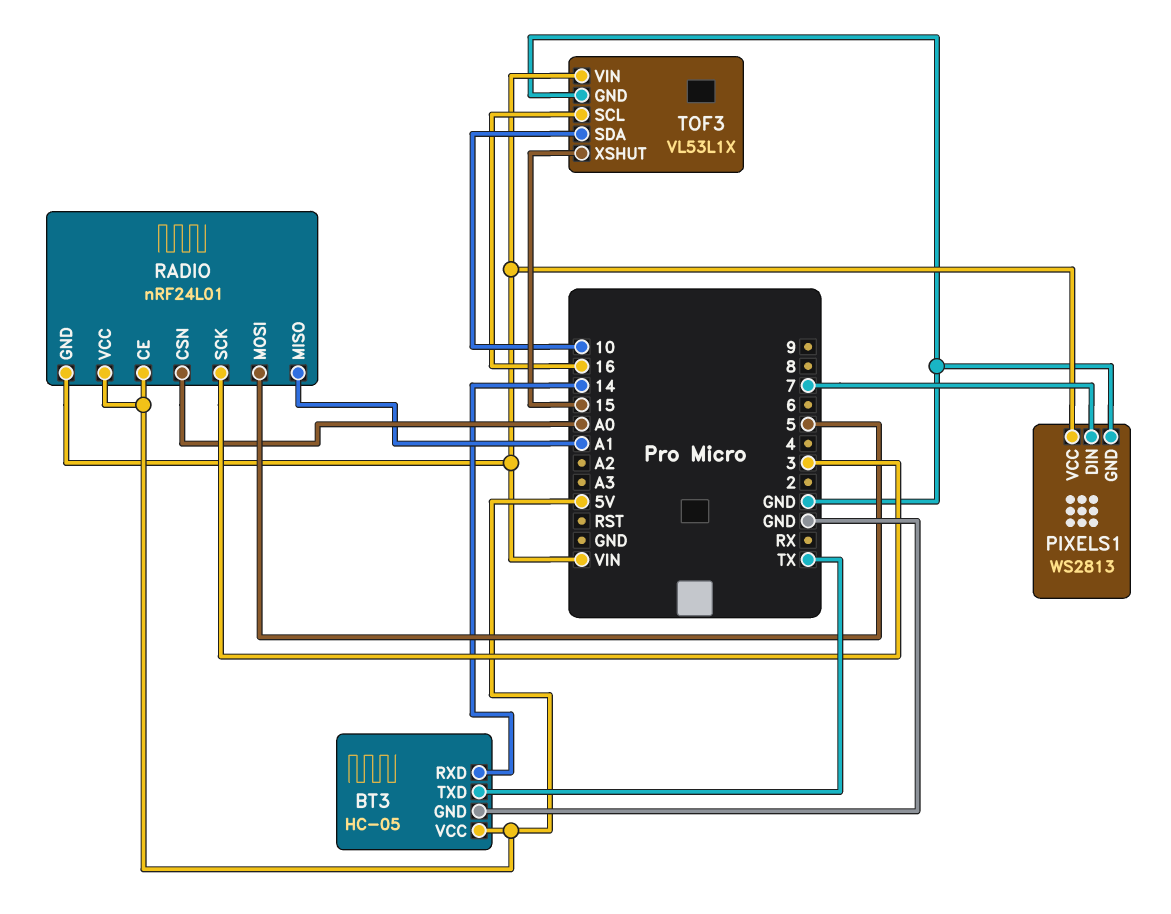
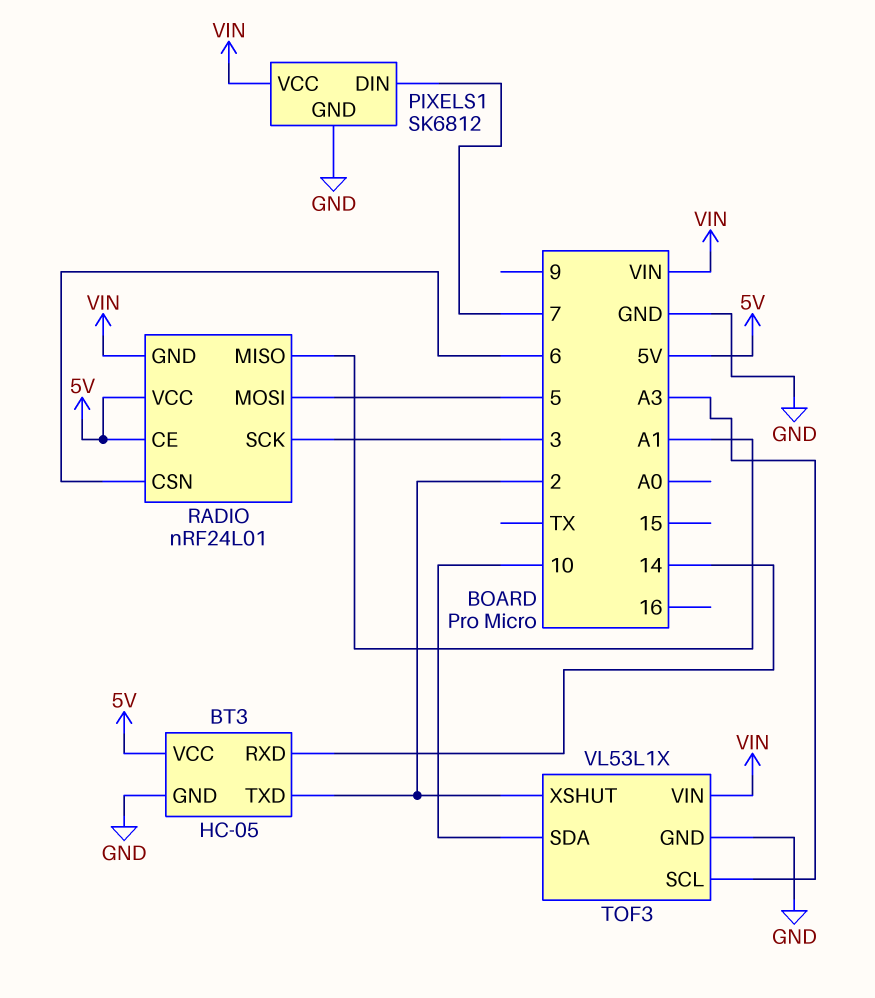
BT3 pin TXD: TX -> 2
PIXELS1: WS2813 -> SK6812
RADIO pin CSN: A0 -> 6
TOF3 pin SCL: 16 -> A3
TOF3 pin XSHUT: 15 -> 2

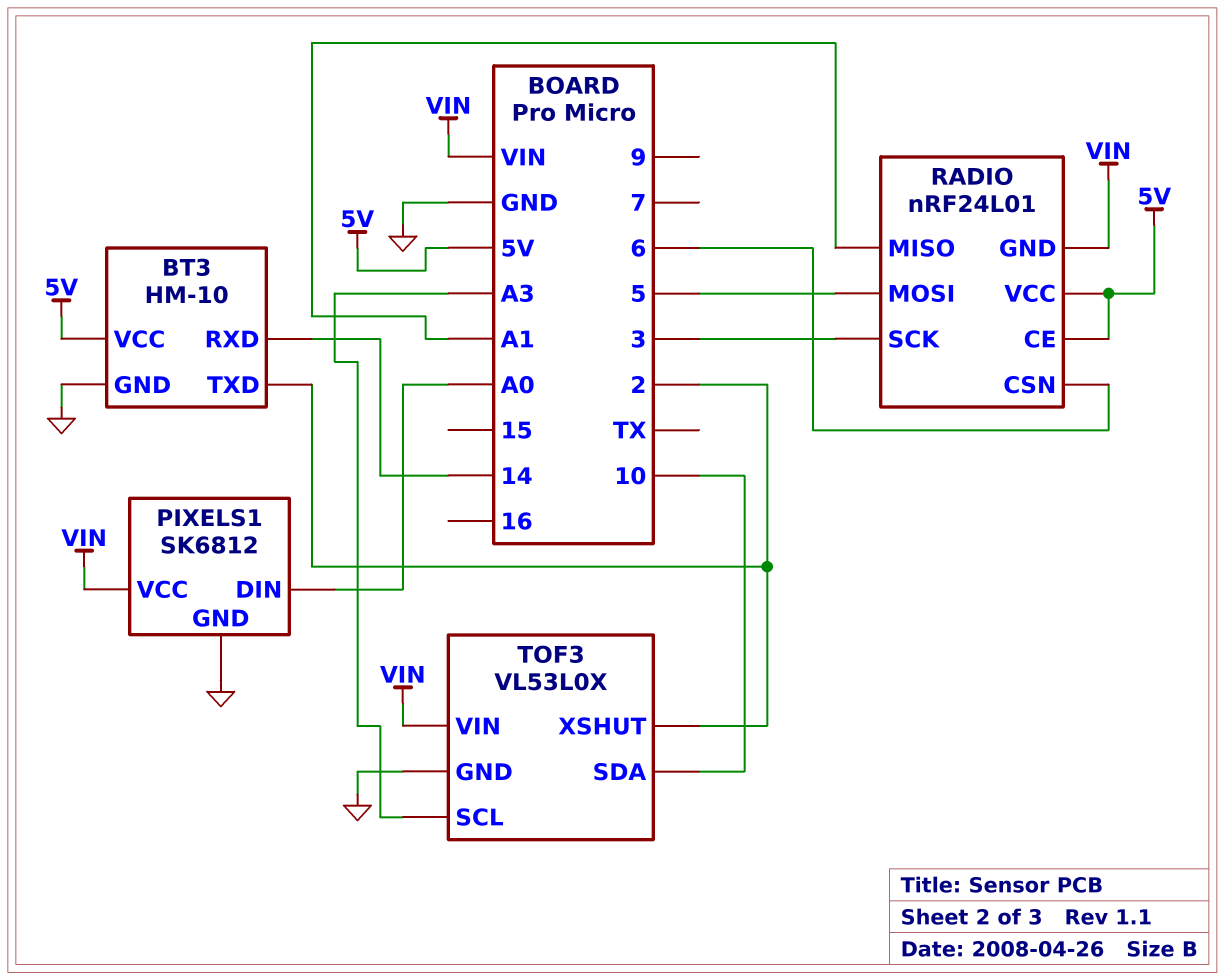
BT3: HC-05 -> HM-10
PIXELS1 pin DIN: 7 -> A0
TOF3: VL53L1X -> VL53L0X

